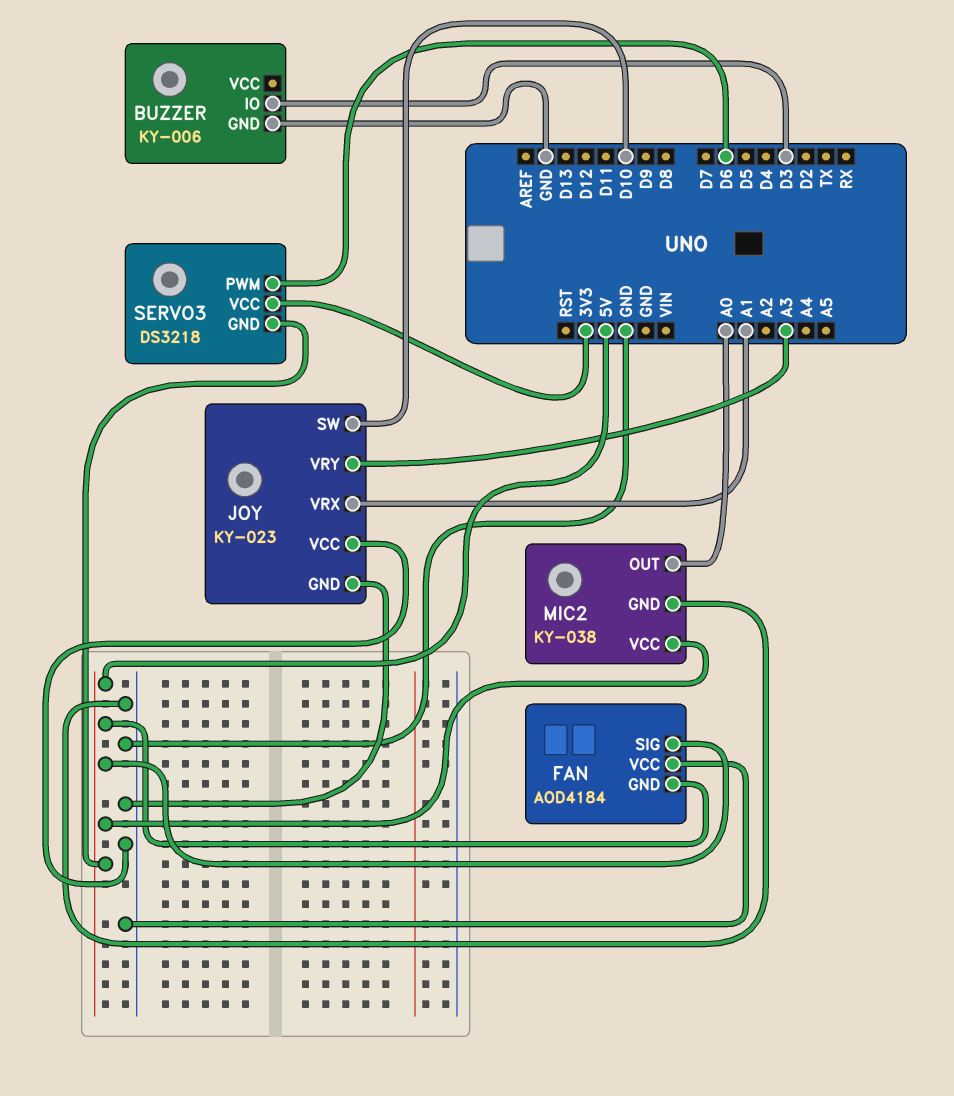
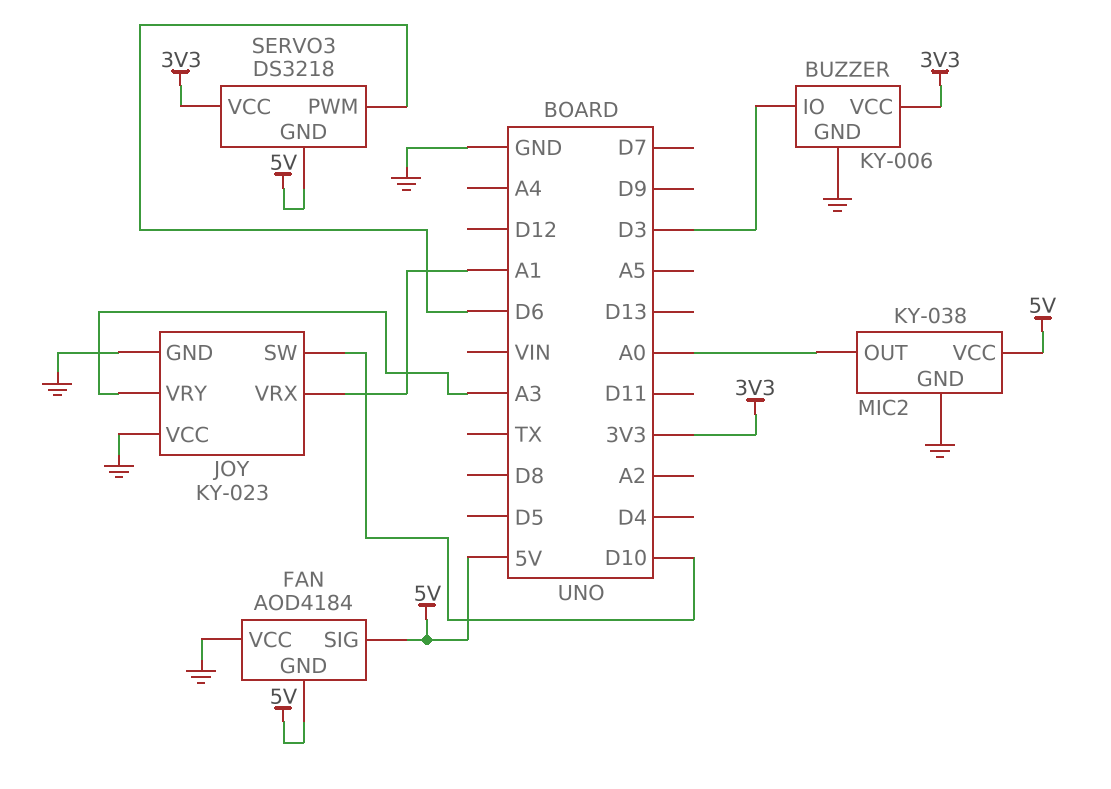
BUZZER pin VCC: none -> 3V3

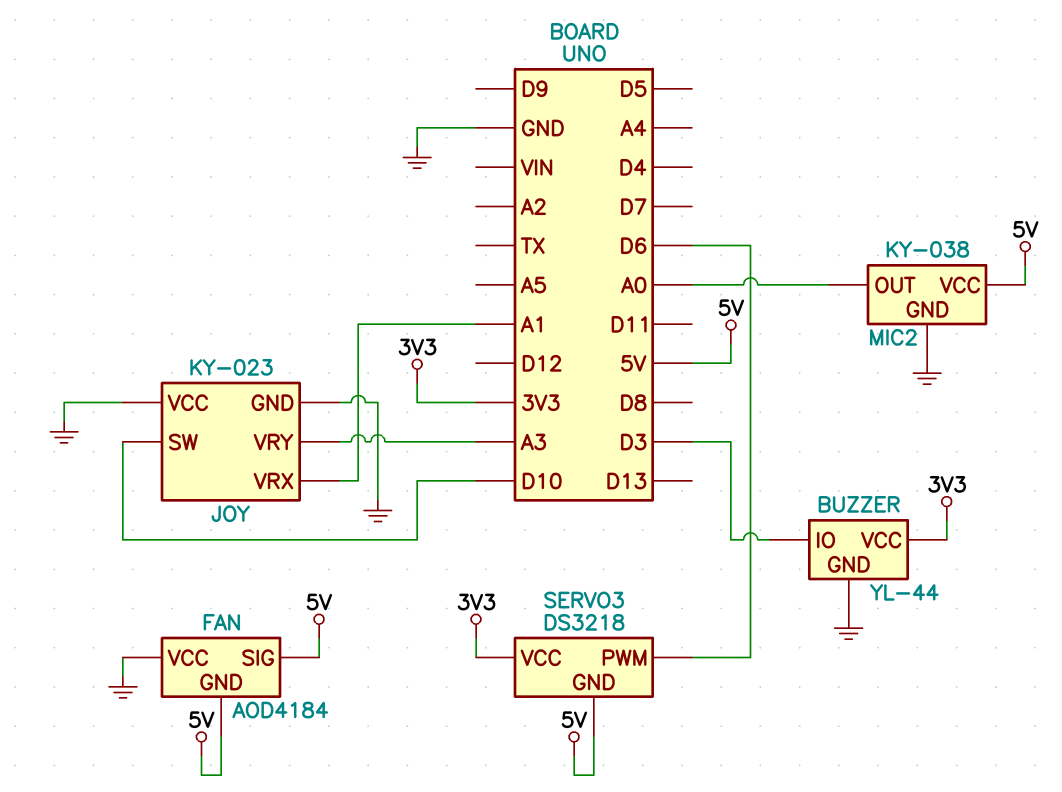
BUZZER: KY-006 -> YL-44

